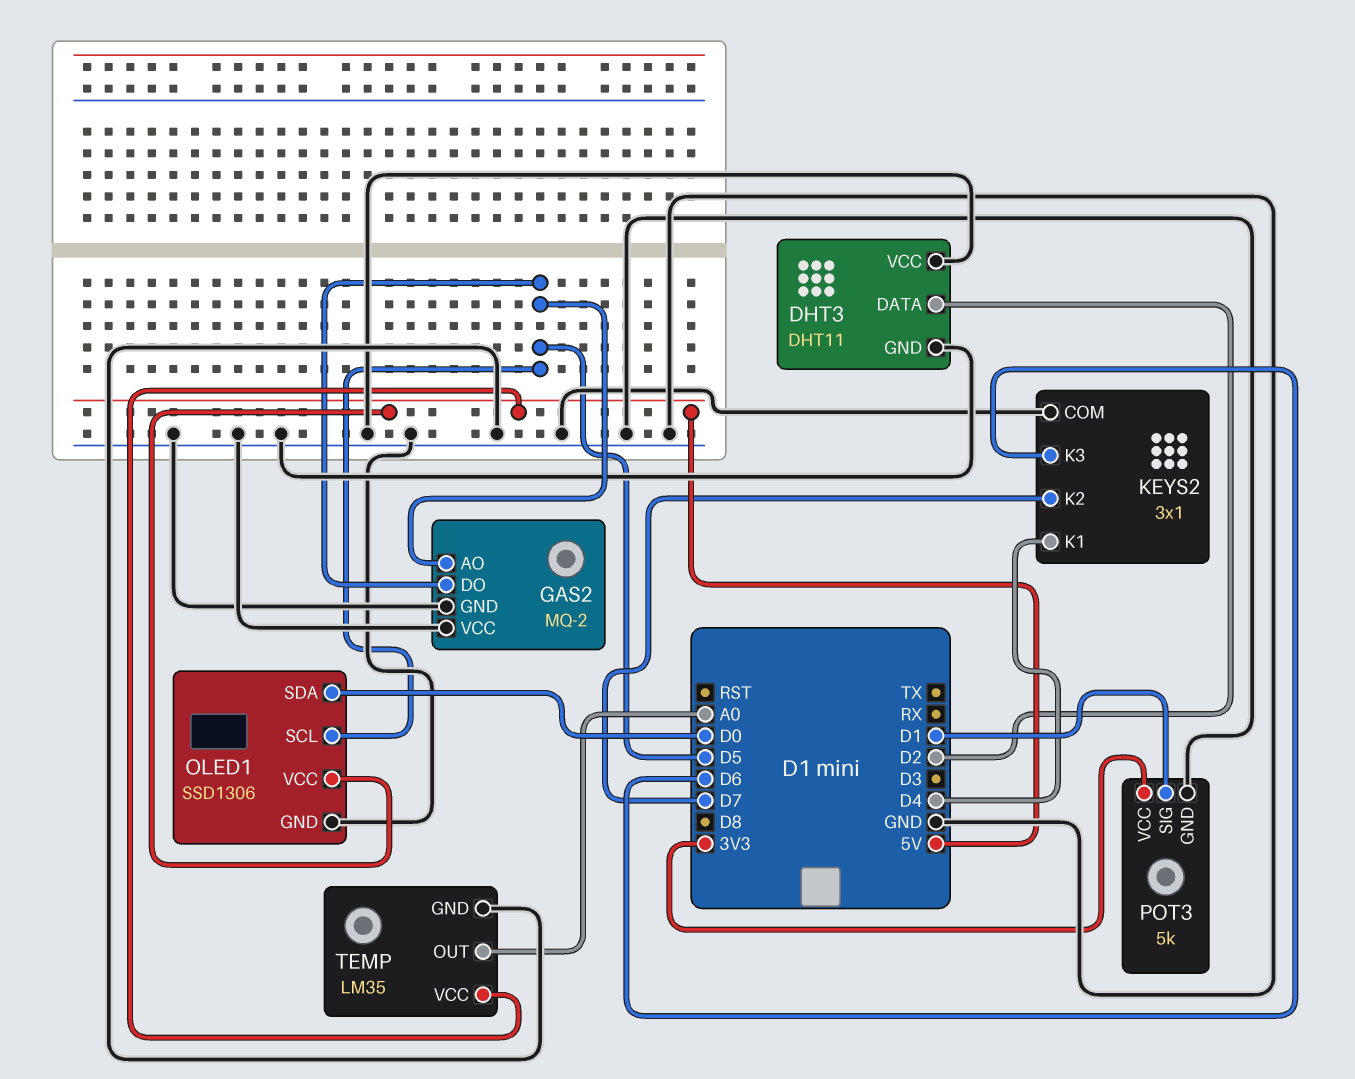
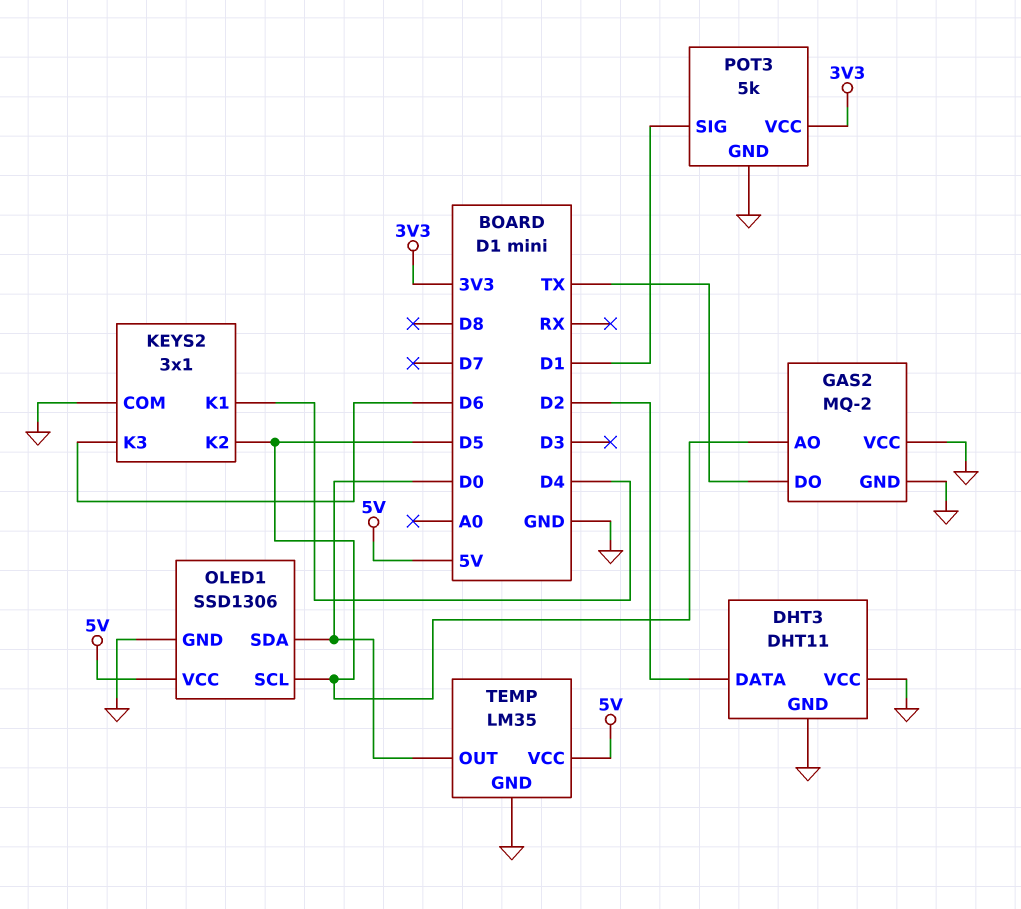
GAS2 pin DO: D5 -> TX
KEYS2 pin K2: D7 -> D5
TEMP pin OUT: A0 -> D0

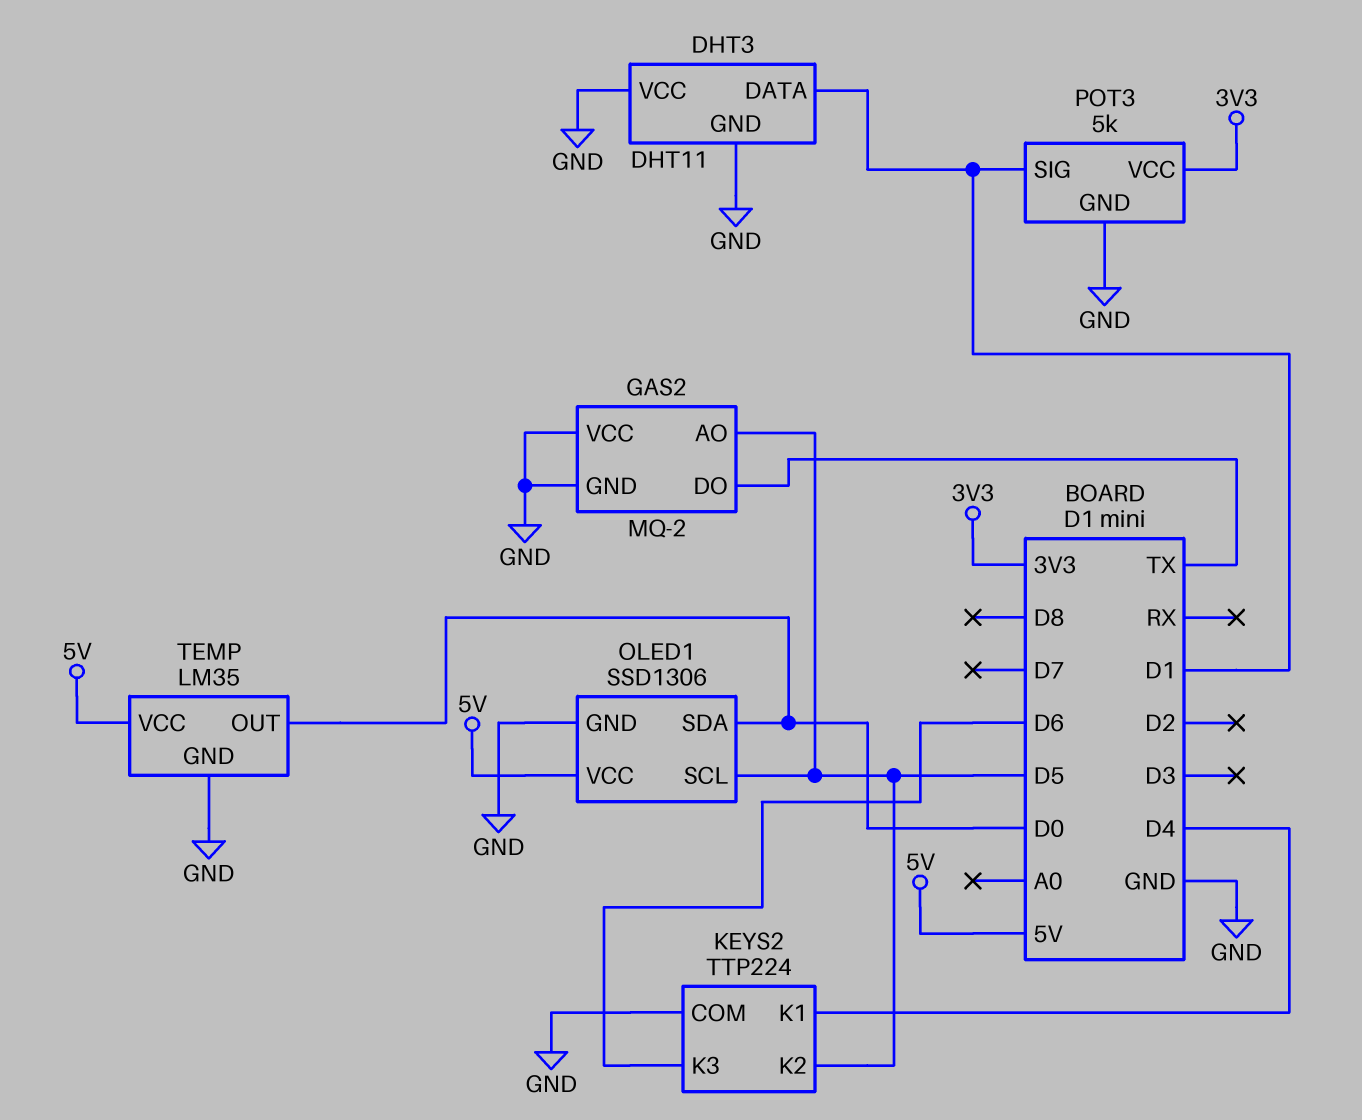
DHT3 pin DATA: D2 -> D1
KEYS2: 3x1 -> TTP224

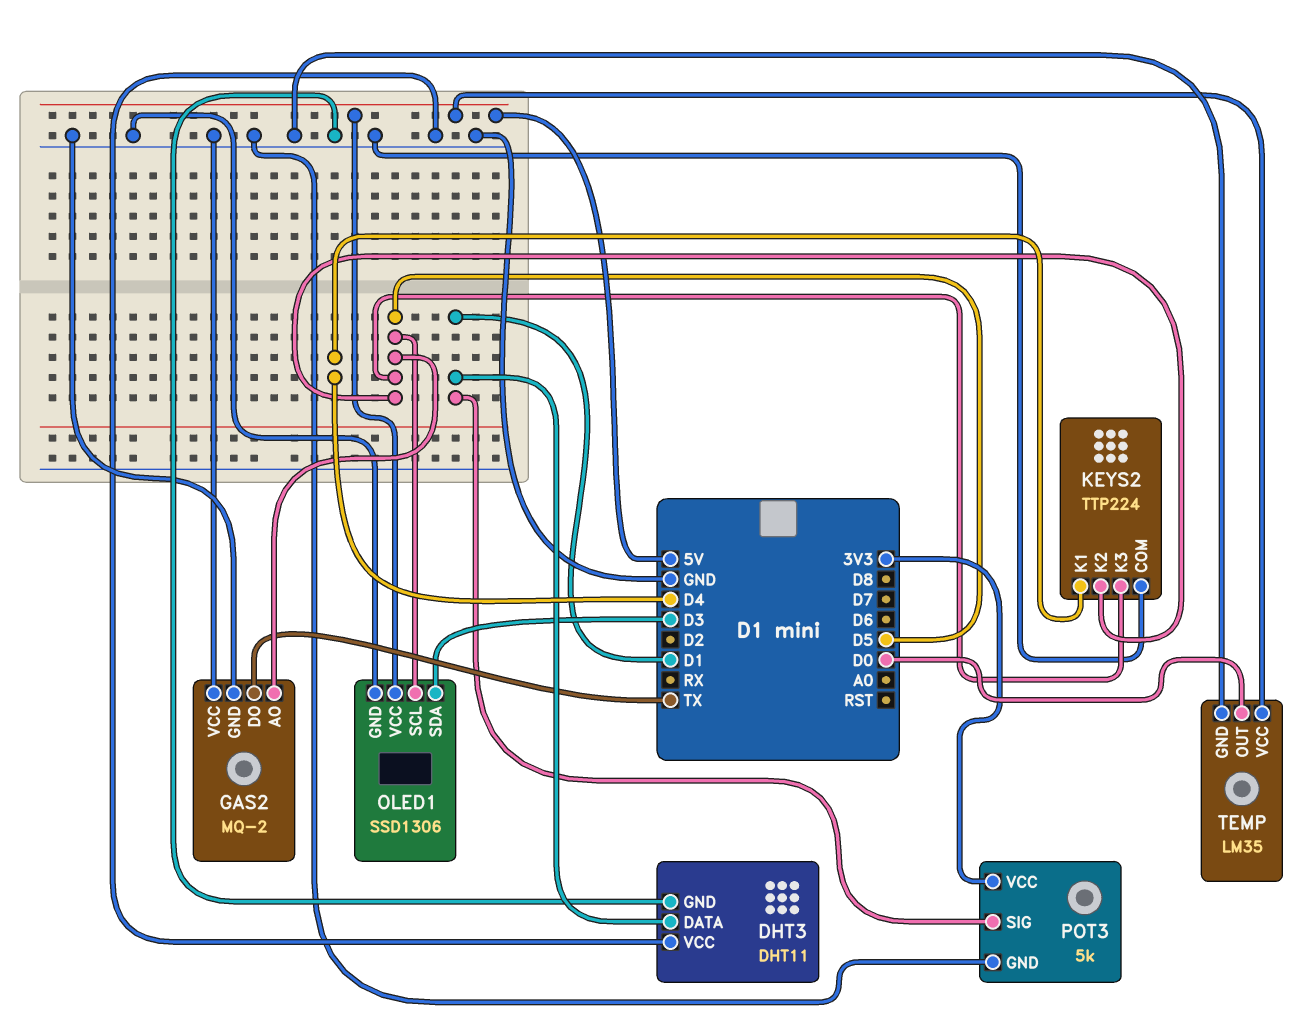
KEYS2 pin K3: D6 -> D5
OLED1 pin SDA: D0 -> D3

